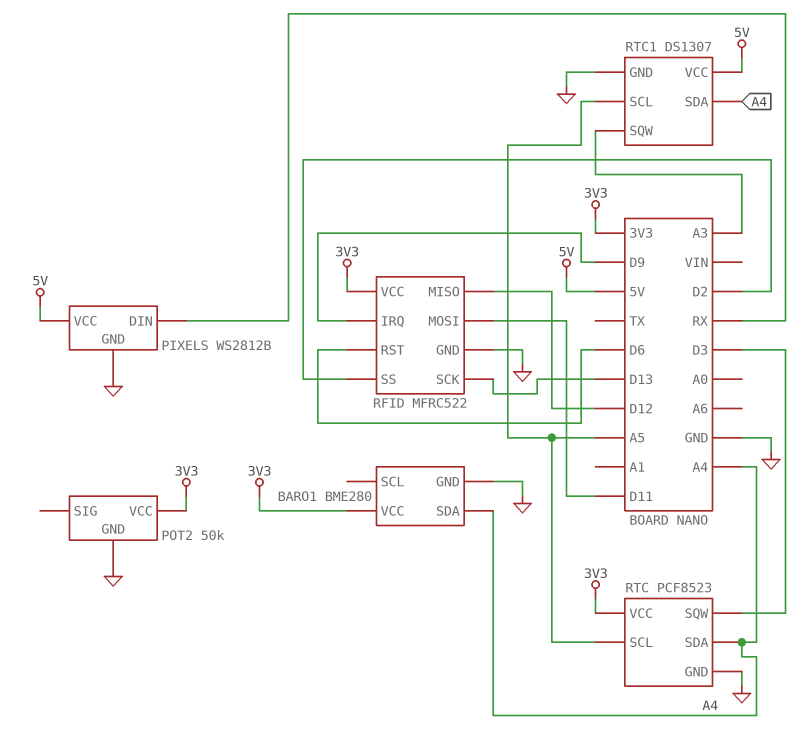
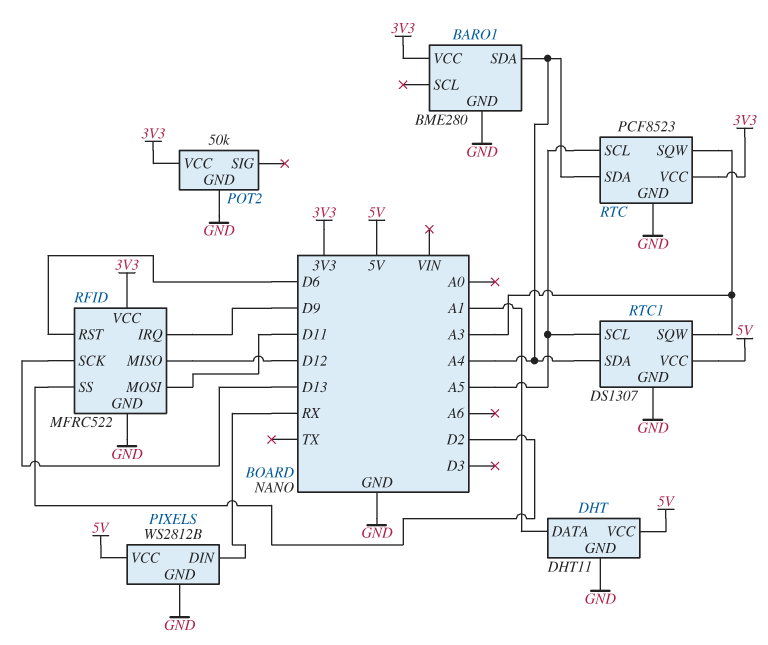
DHT: none -> DHT11
DHT pin DATA: none -> A1
DHT pin GND: none -> GND
DHT pin VCC: none -> 5V
RTC pin SQW: D3 -> A3

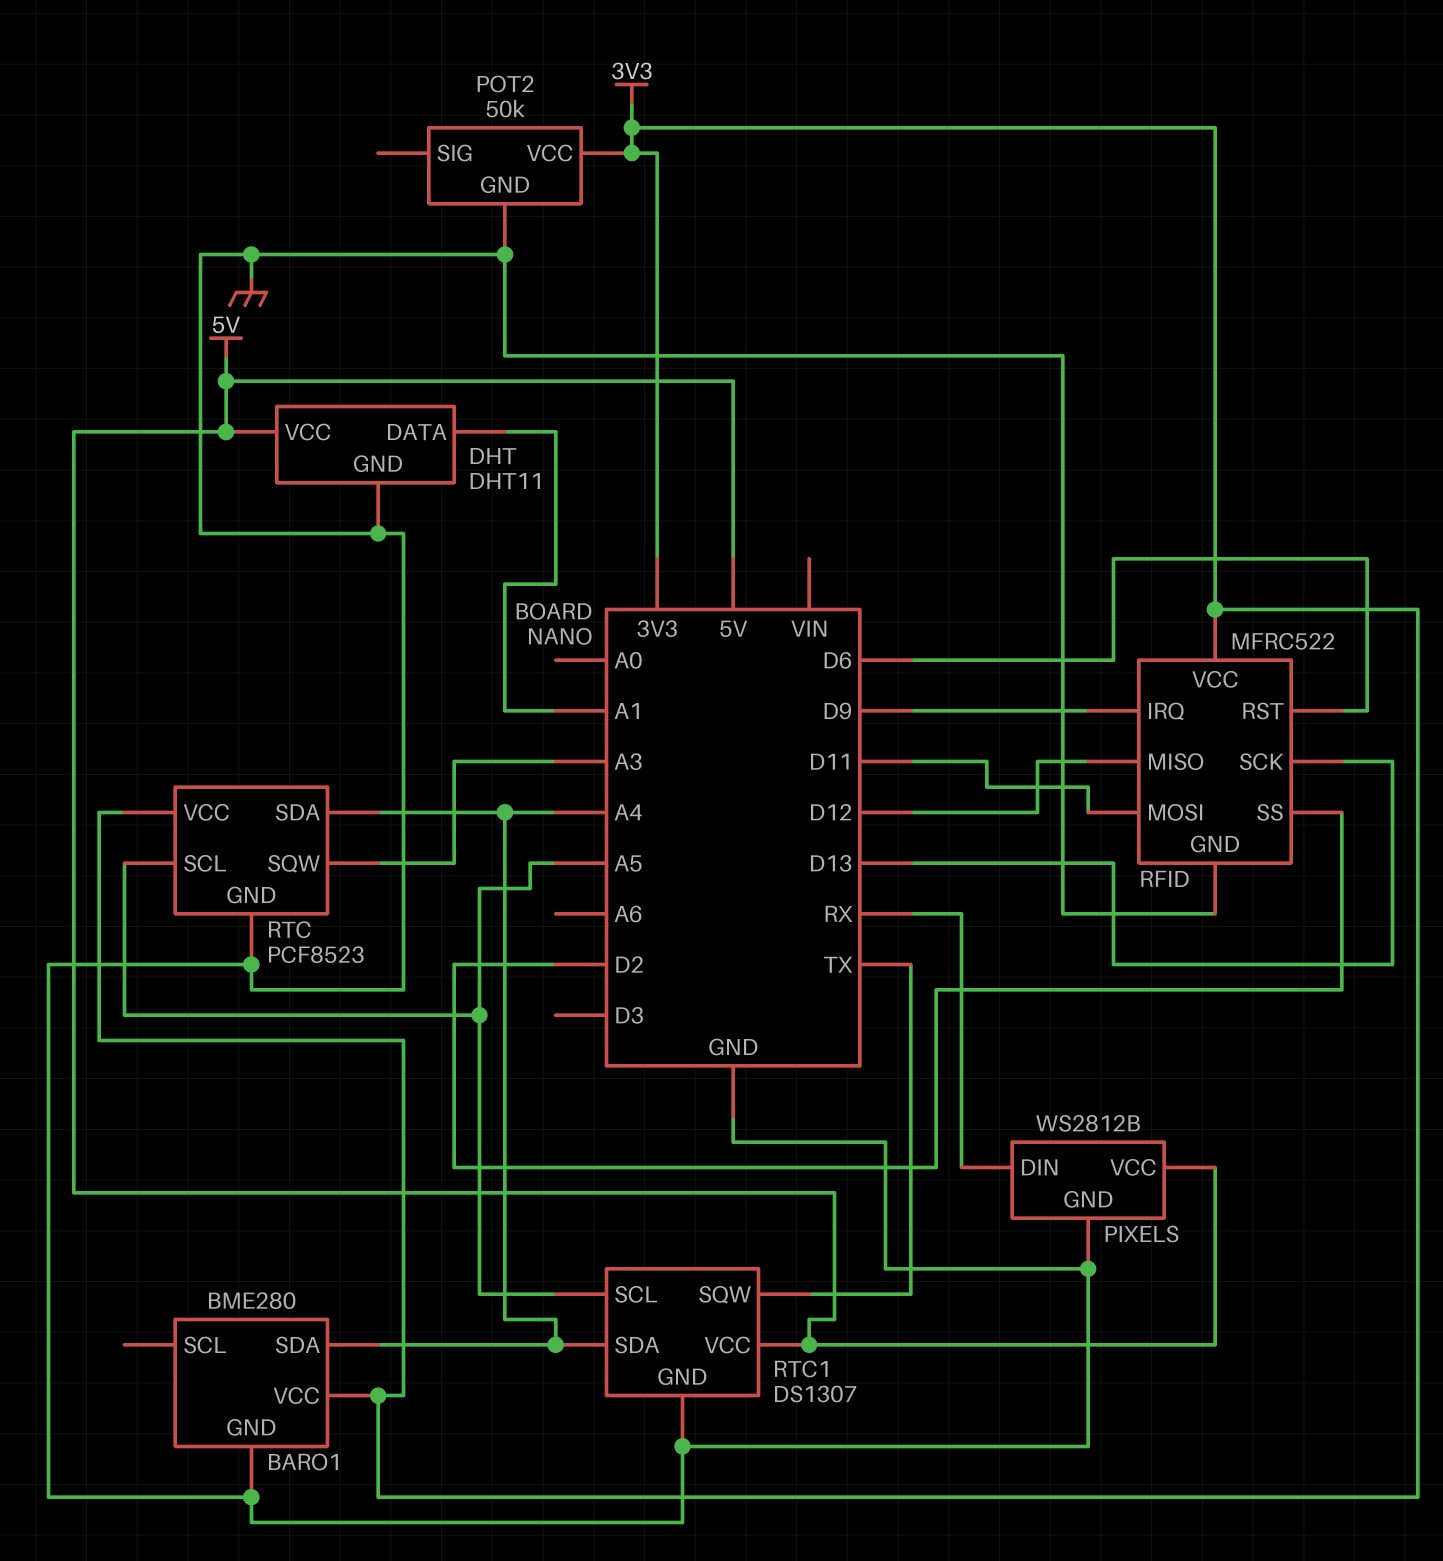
RTC1 pin SQW: A3 -> TX

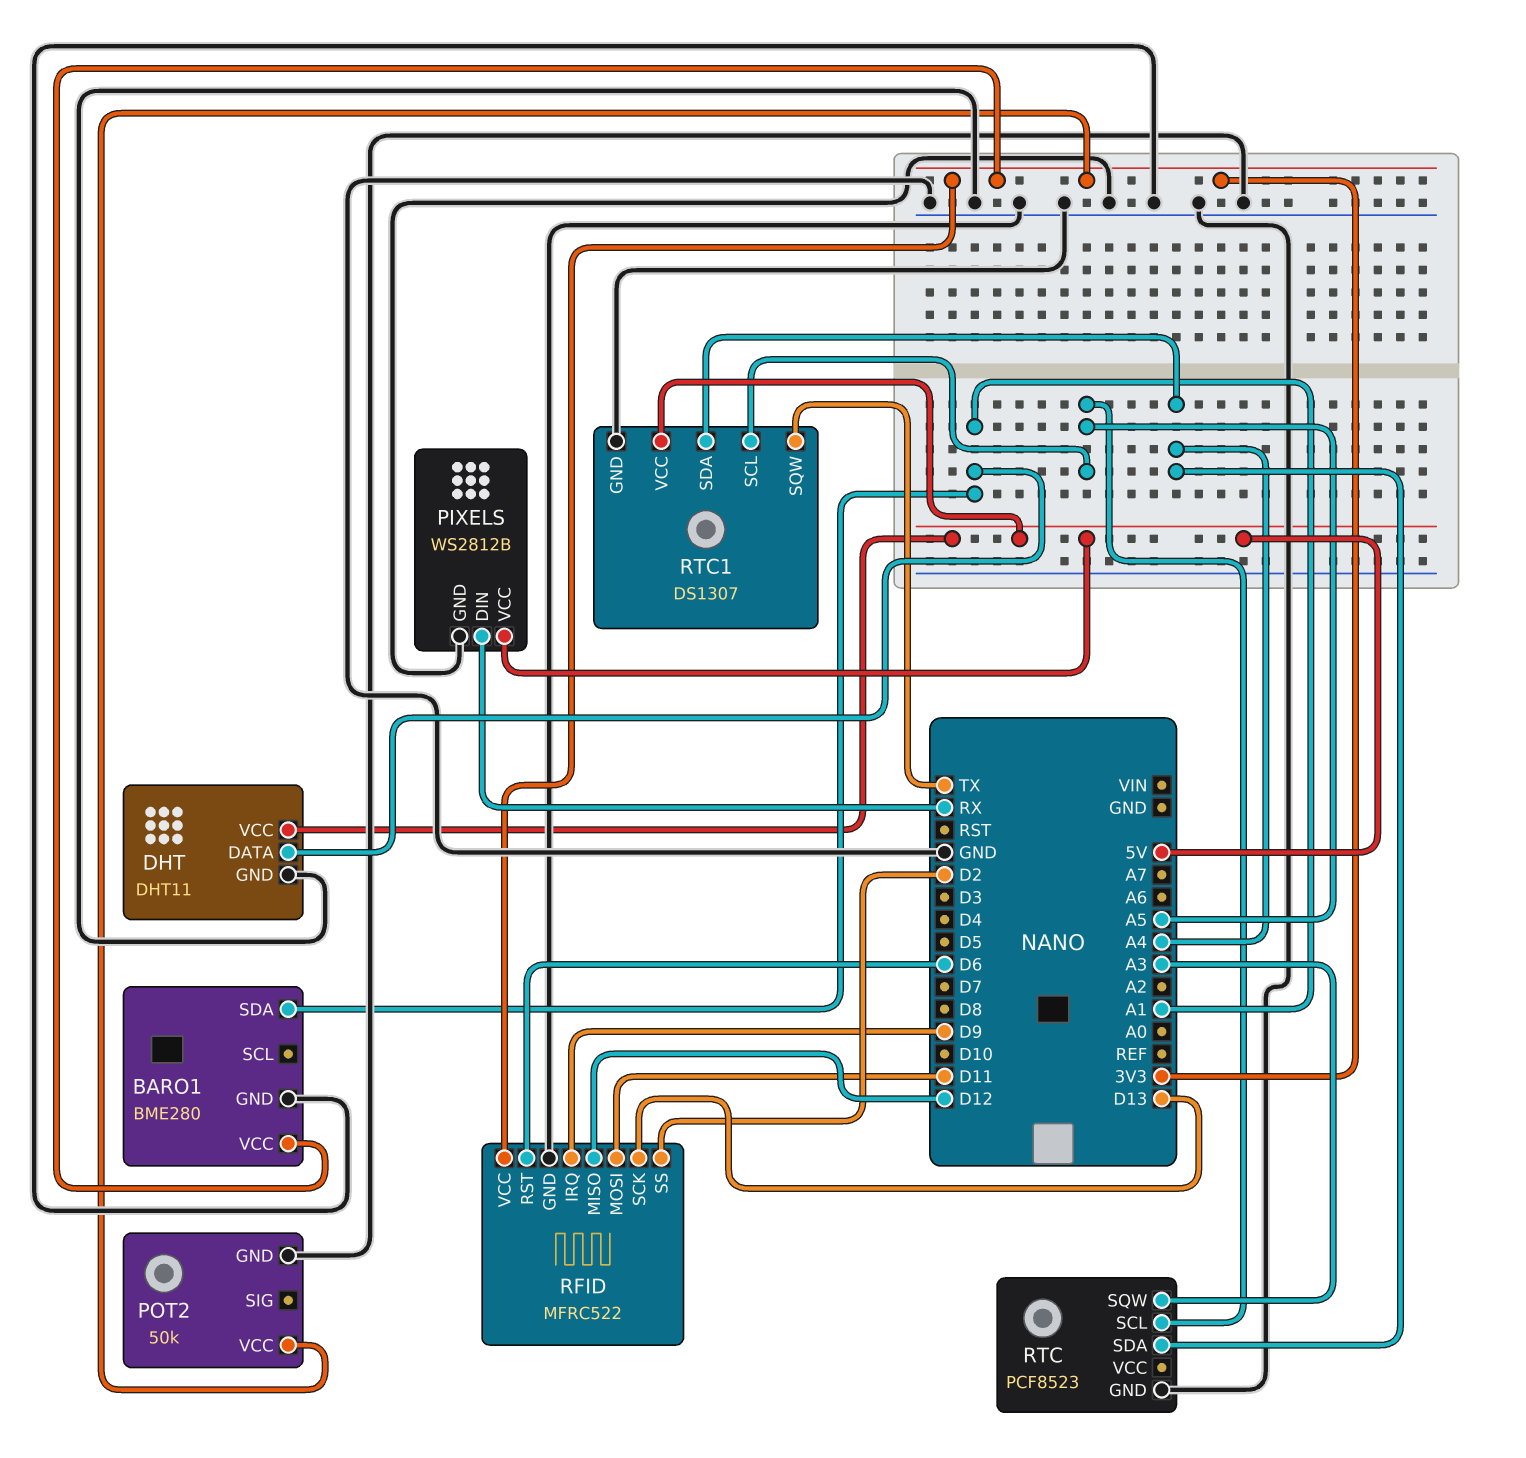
BARO1 pin SDA: A4 -> A1
RTC pin VCC: 3V3 -> none

